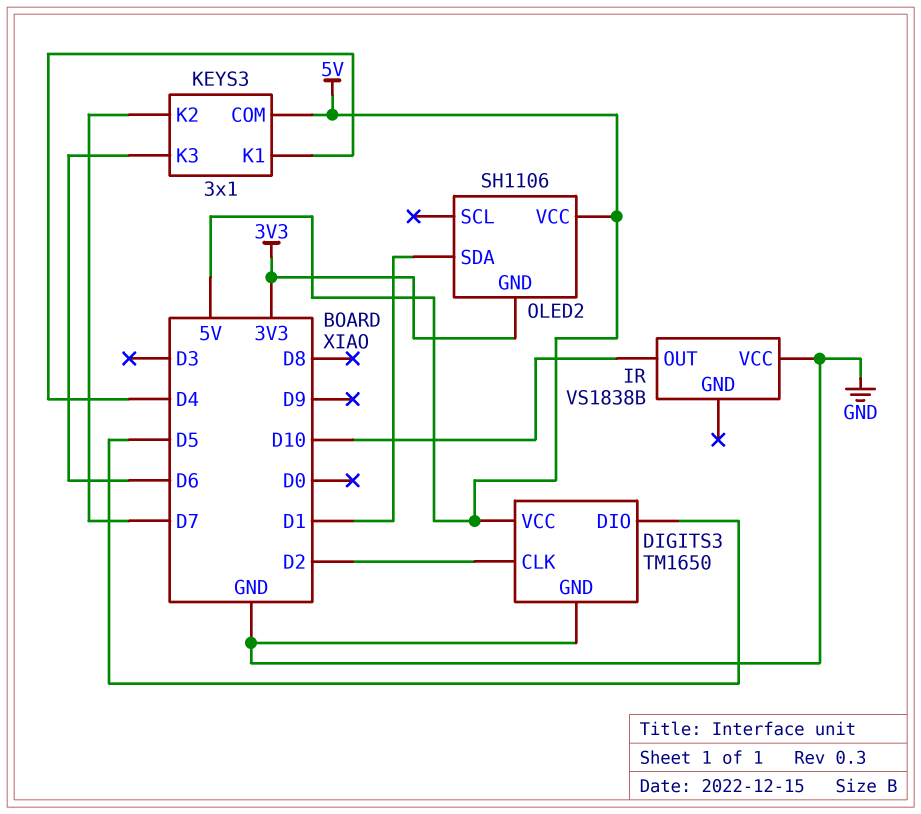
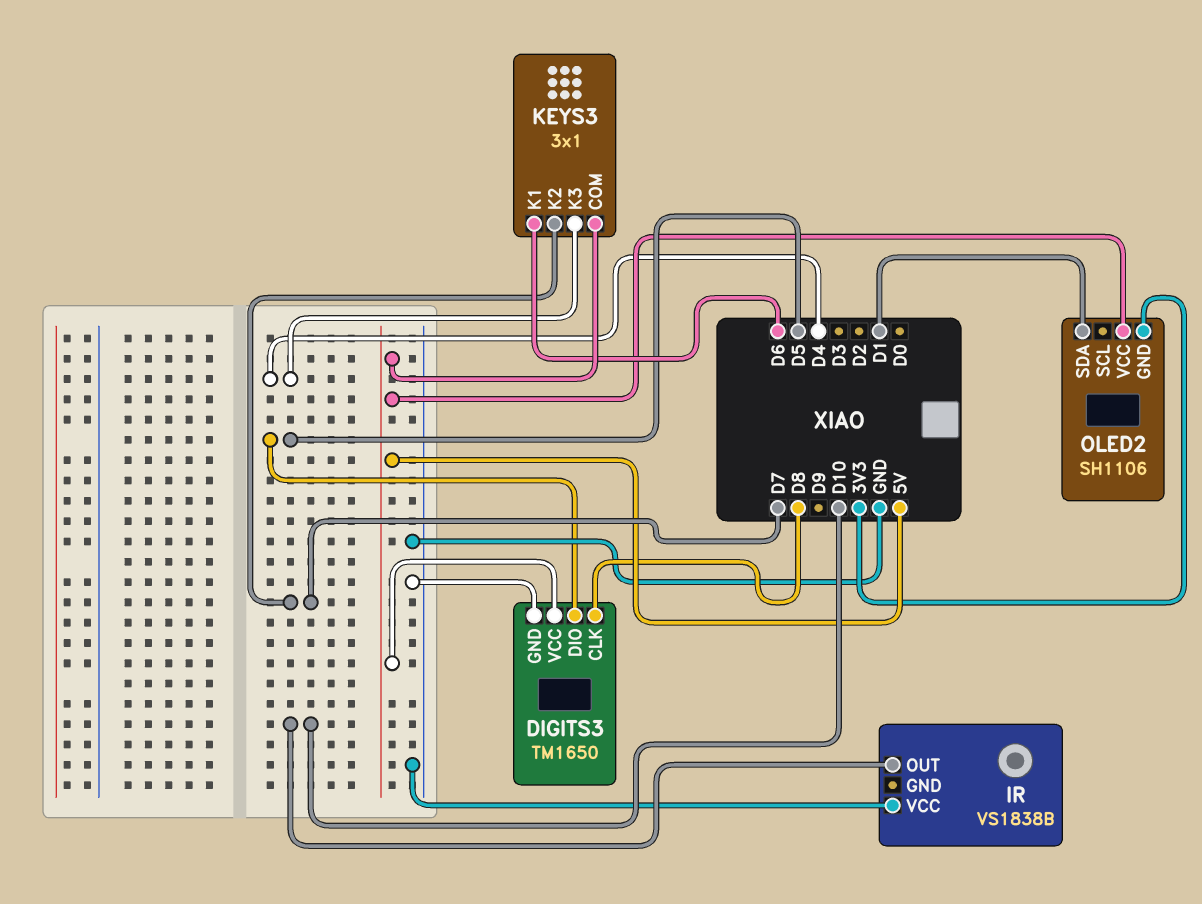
DIGITS3 pin CLK: D2 -> D8
KEYS3 pin K1: D4 -> D6
KEYS3 pin K3: D6 -> D4

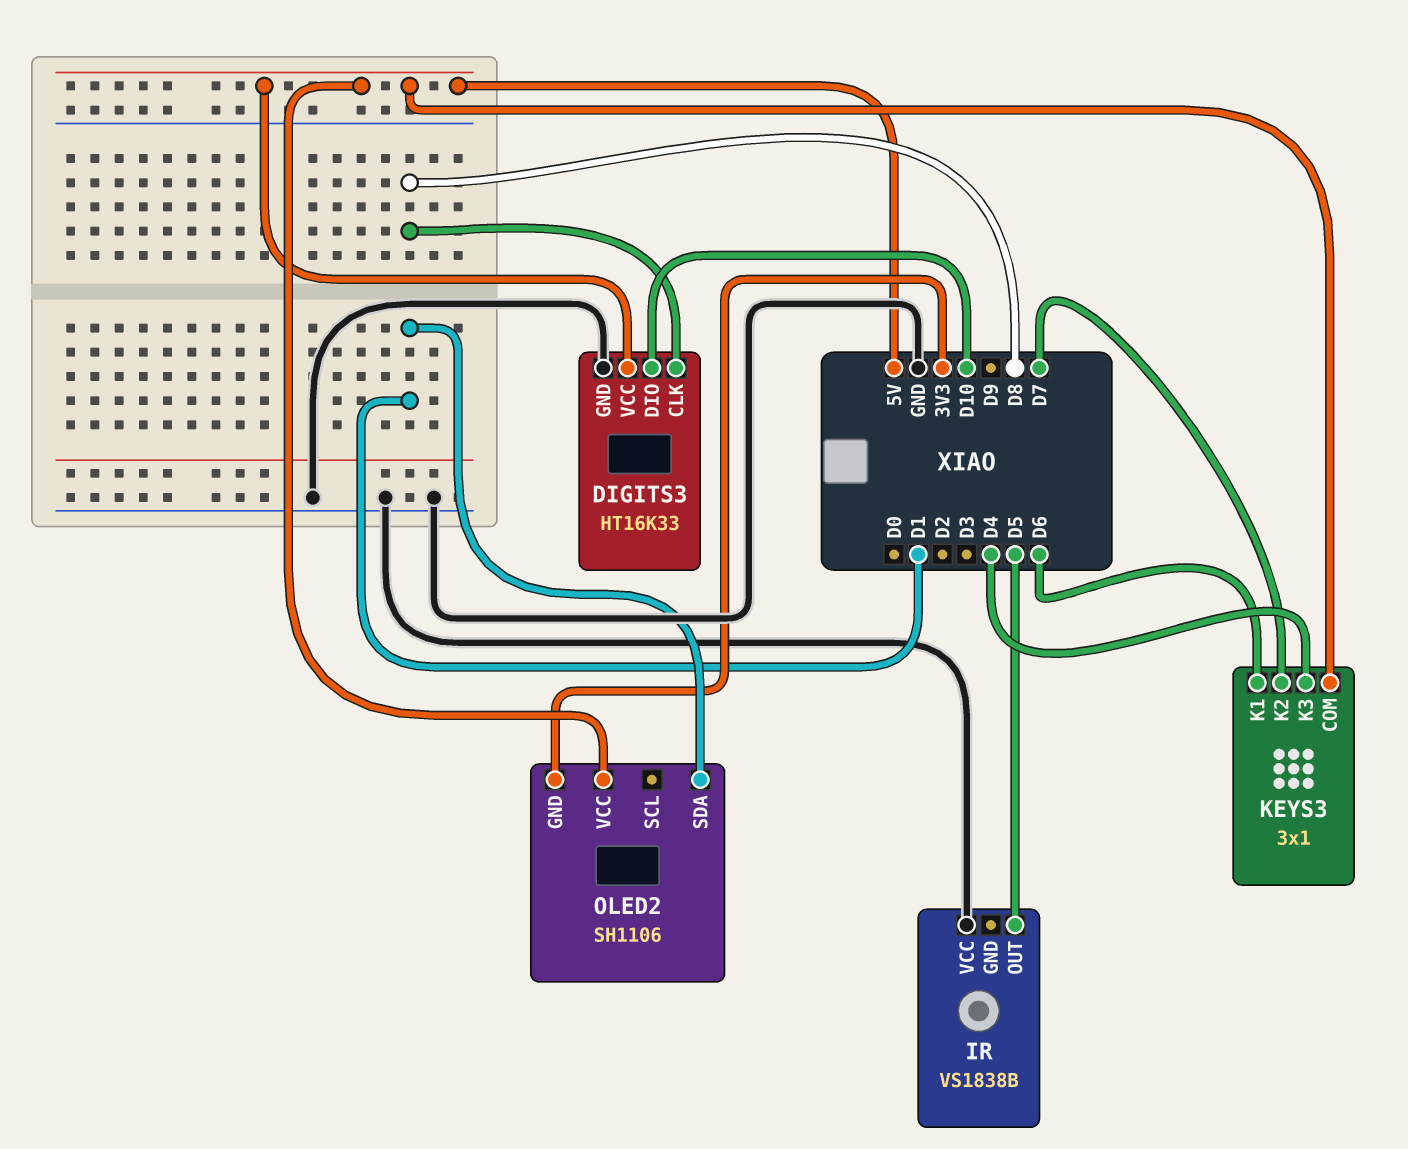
DIGITS3: TM1650 -> HT16K33
DIGITS3 pin DIO: D5 -> D10
IR pin OUT: D10 -> D5

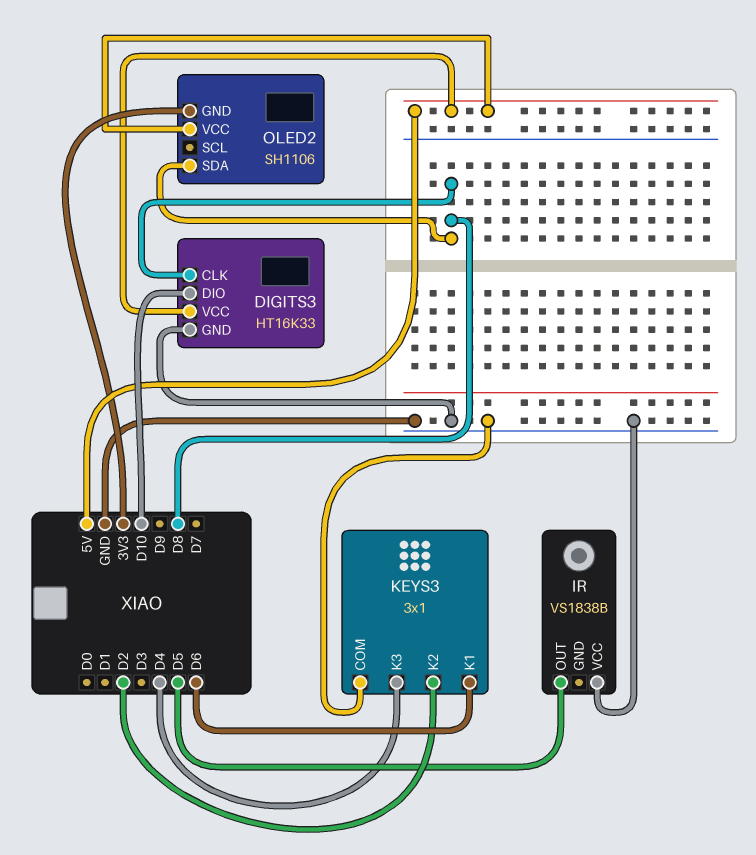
KEYS3 pin COM: 5V -> GND
KEYS3 pin K2: D7 -> D2
OLED2 pin SDA: D1 -> D8

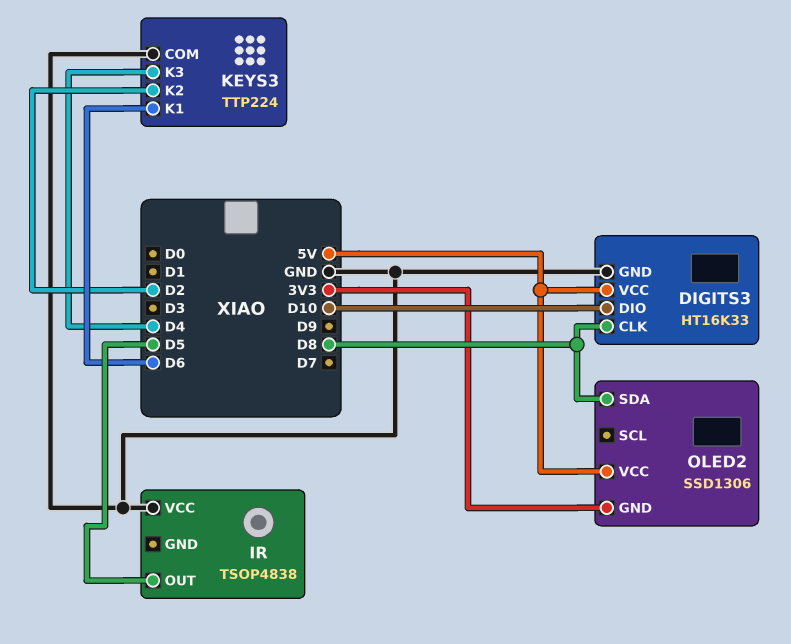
IR: VS1838B -> TSOP4838
KEYS3: 3x1 -> TTP224
OLED2: SH1106 -> SSD1306

